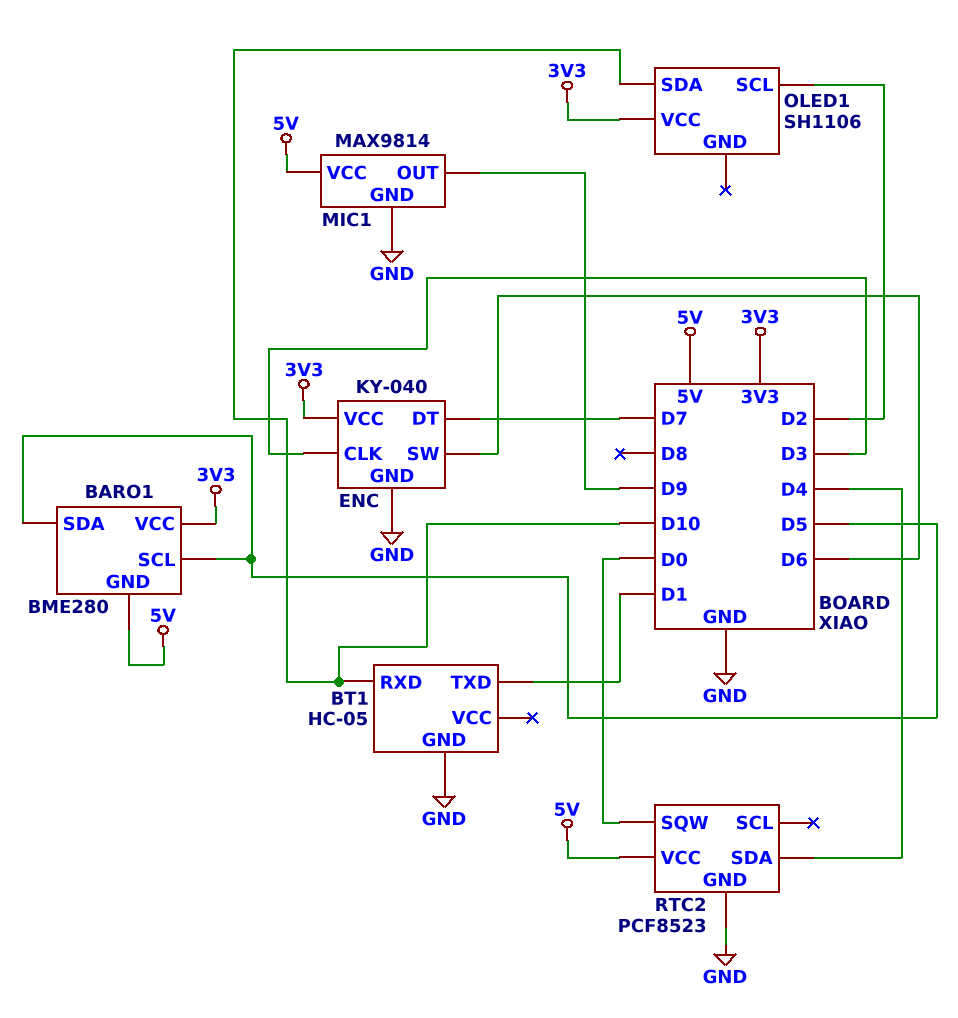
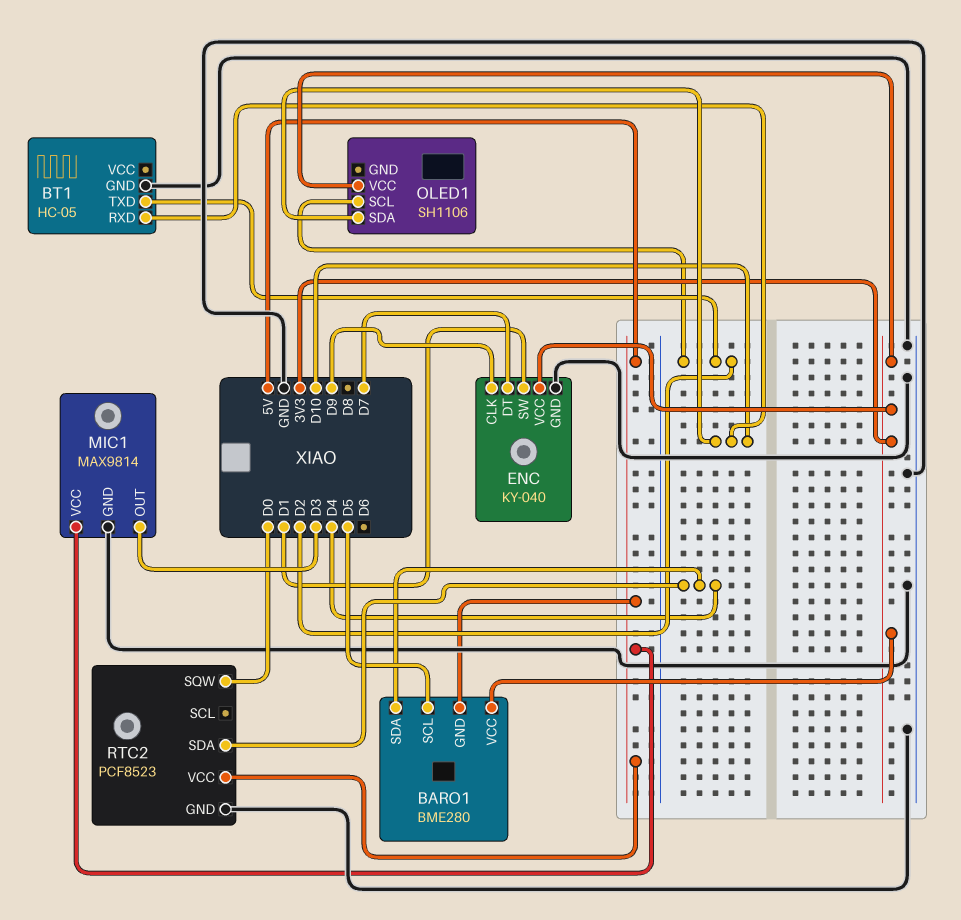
BARO1 pin SDA: D5 -> D4
BT1 pin TXD: D1 -> D2
ENC pin CLK: D3 -> D9
ENC pin SW: D6 -> D1
MIC1 pin OUT: D9 -> D3

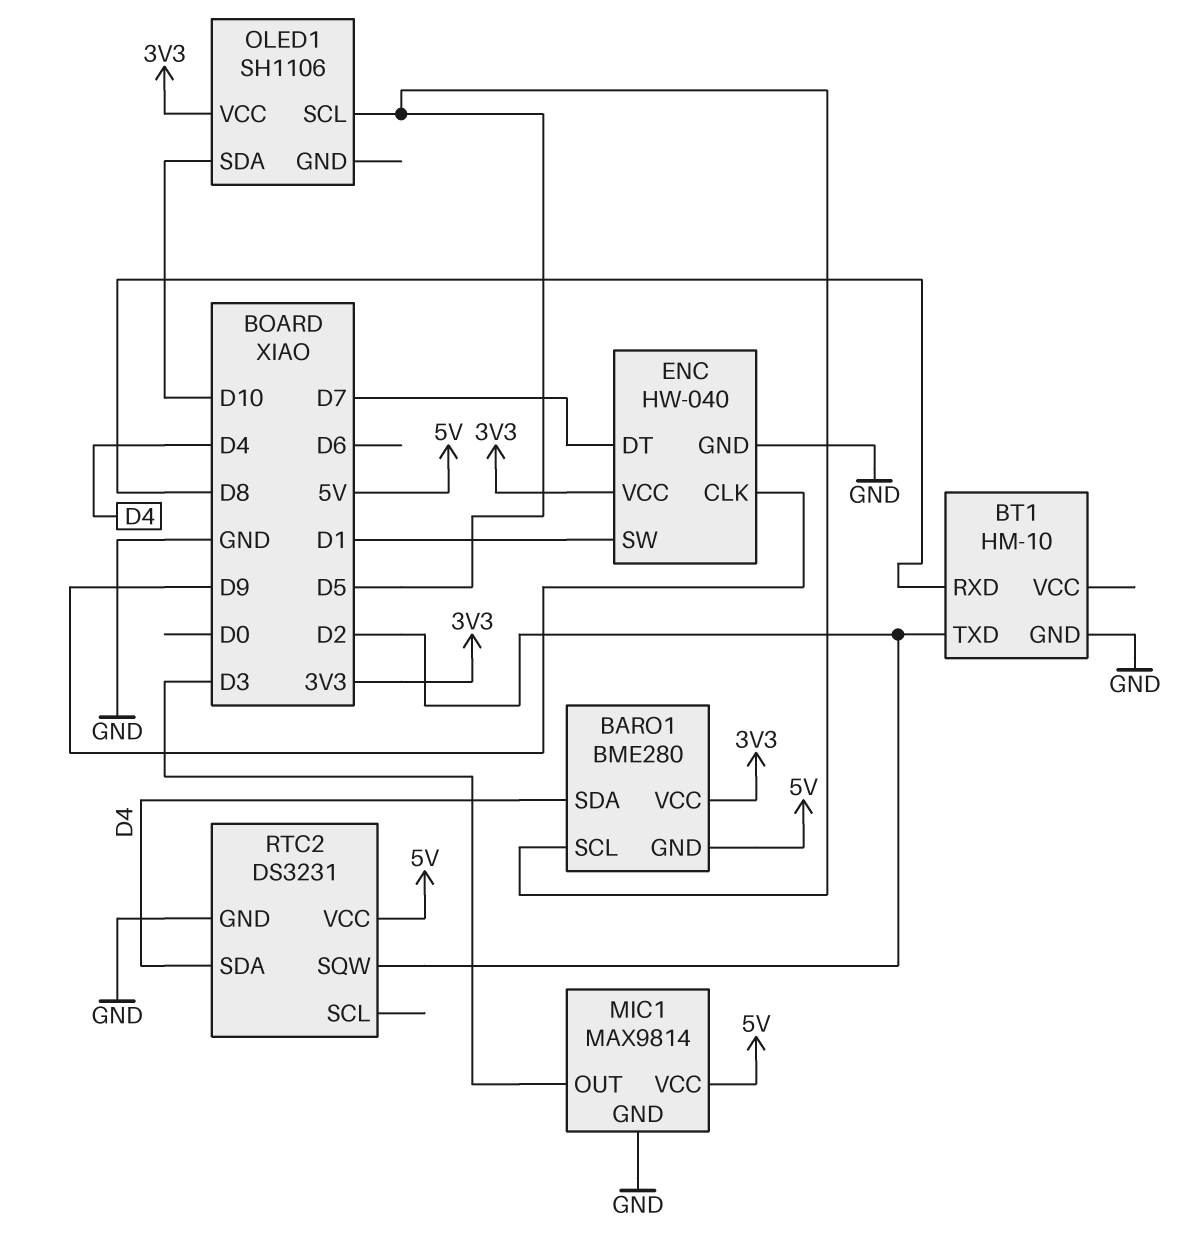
BT1: HC-05 -> HM-10
BT1 pin RXD: D10 -> D8
ENC: KY-040 -> HW-040
OLED1 pin SCL: D2 -> D5
RTC2: PCF8523 -> DS3231
RTC2 pin SQW: D0 -> D2

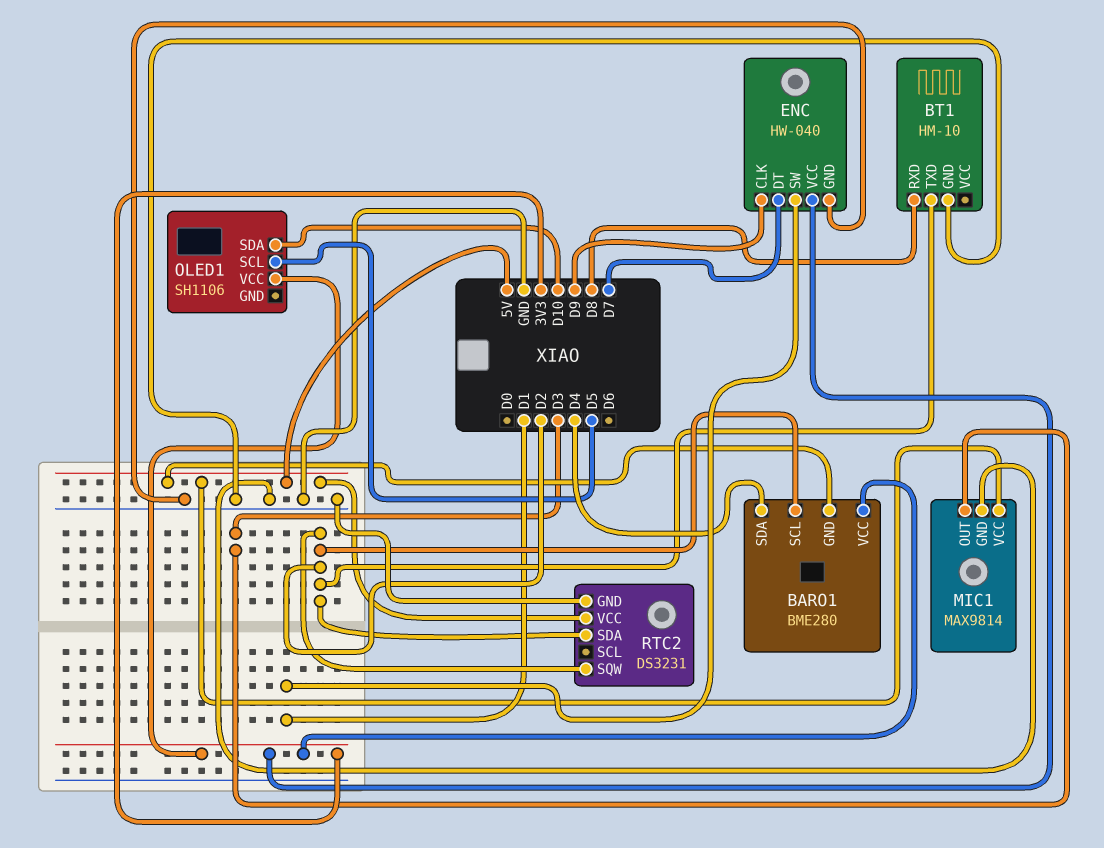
BARO1 pin SCL: D5 -> D2
RTC2 pin SDA: D4 -> D2

